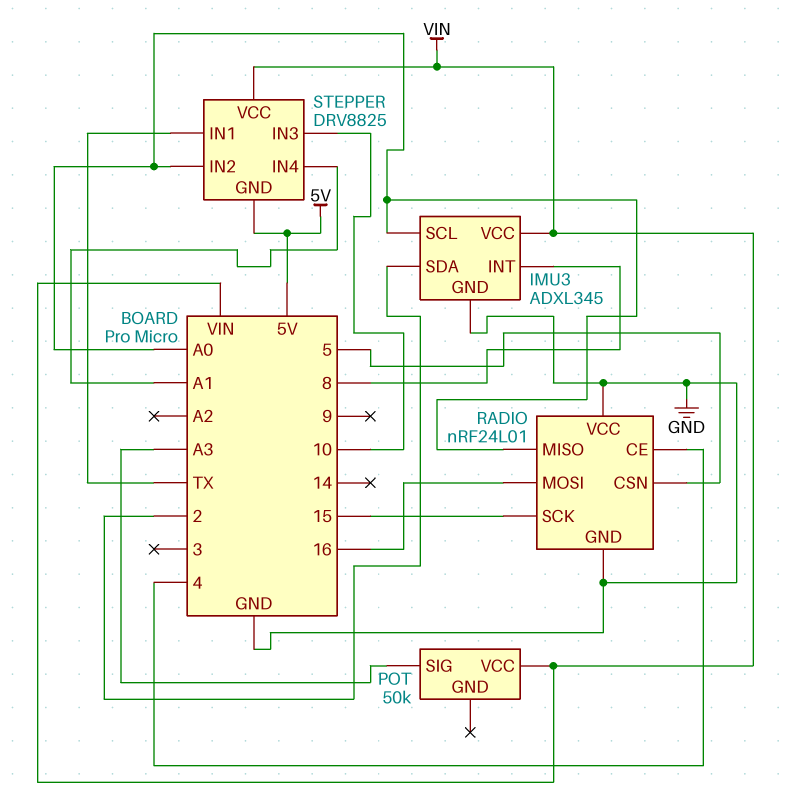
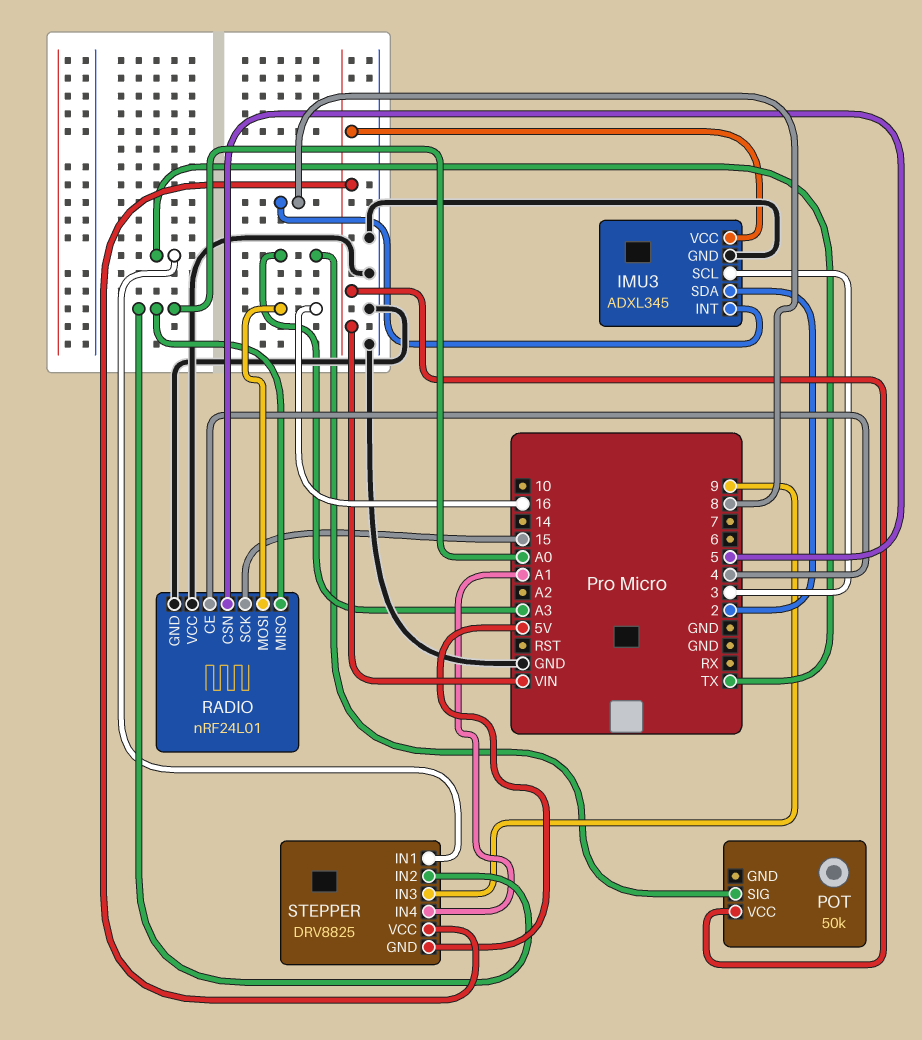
IMU3 pin SCL: A0 -> 3
STEPPER pin IN3: 10 -> 9

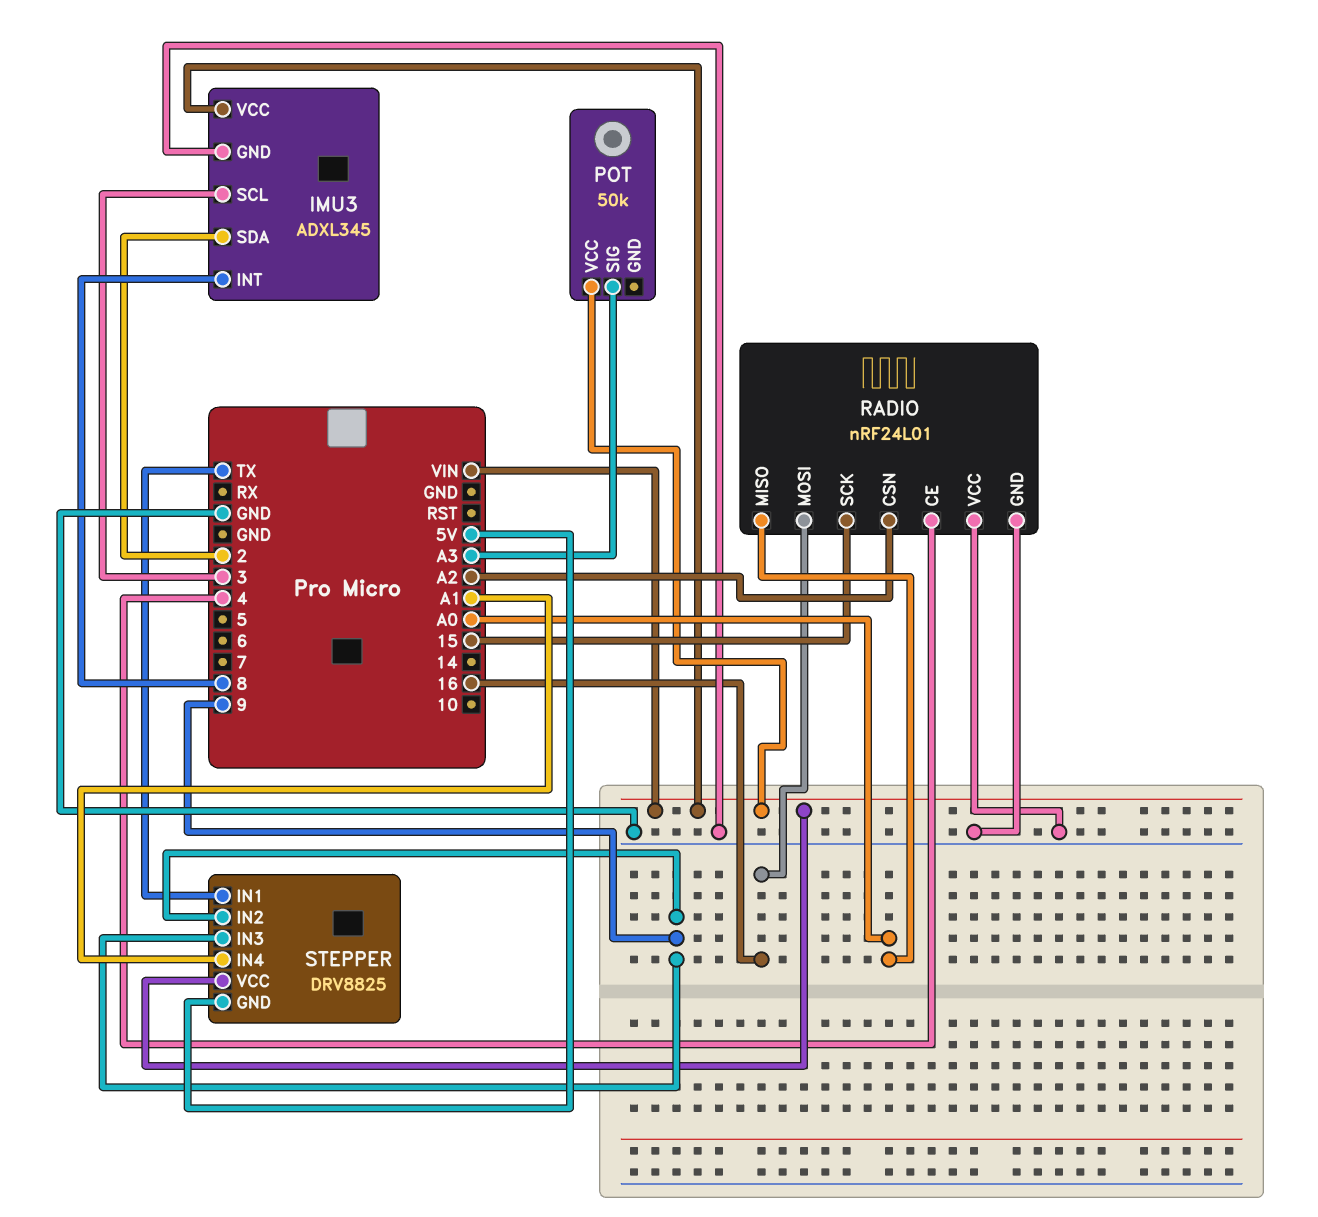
RADIO pin CSN: 5 -> A2
STEPPER pin IN2: A0 -> 9

